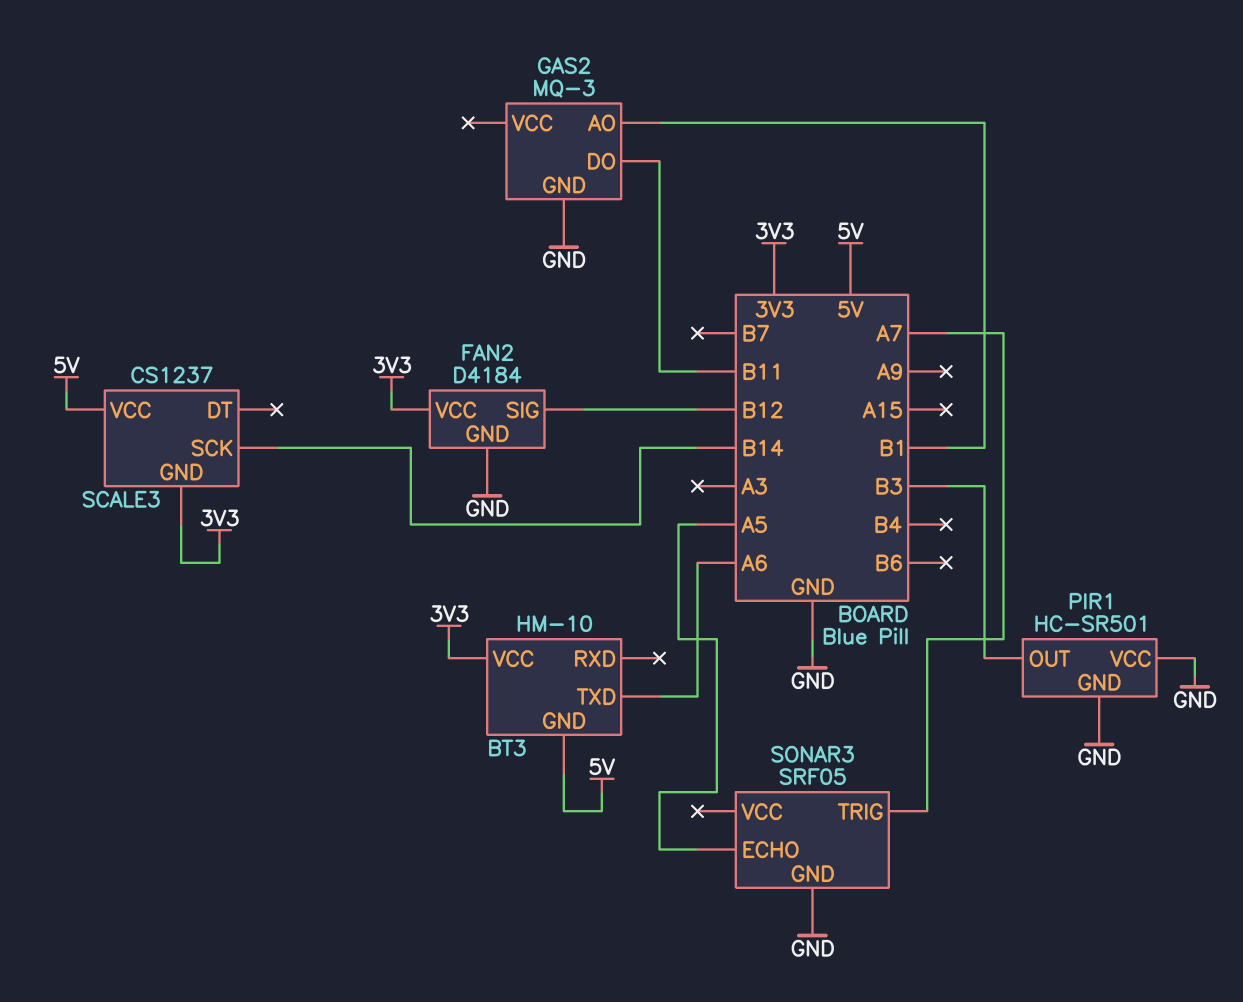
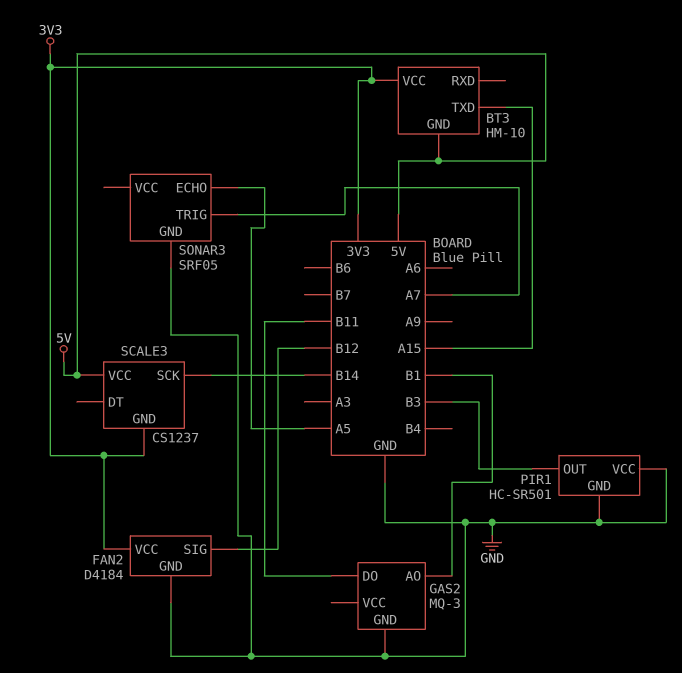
BT3 pin TXD: A6 -> A15

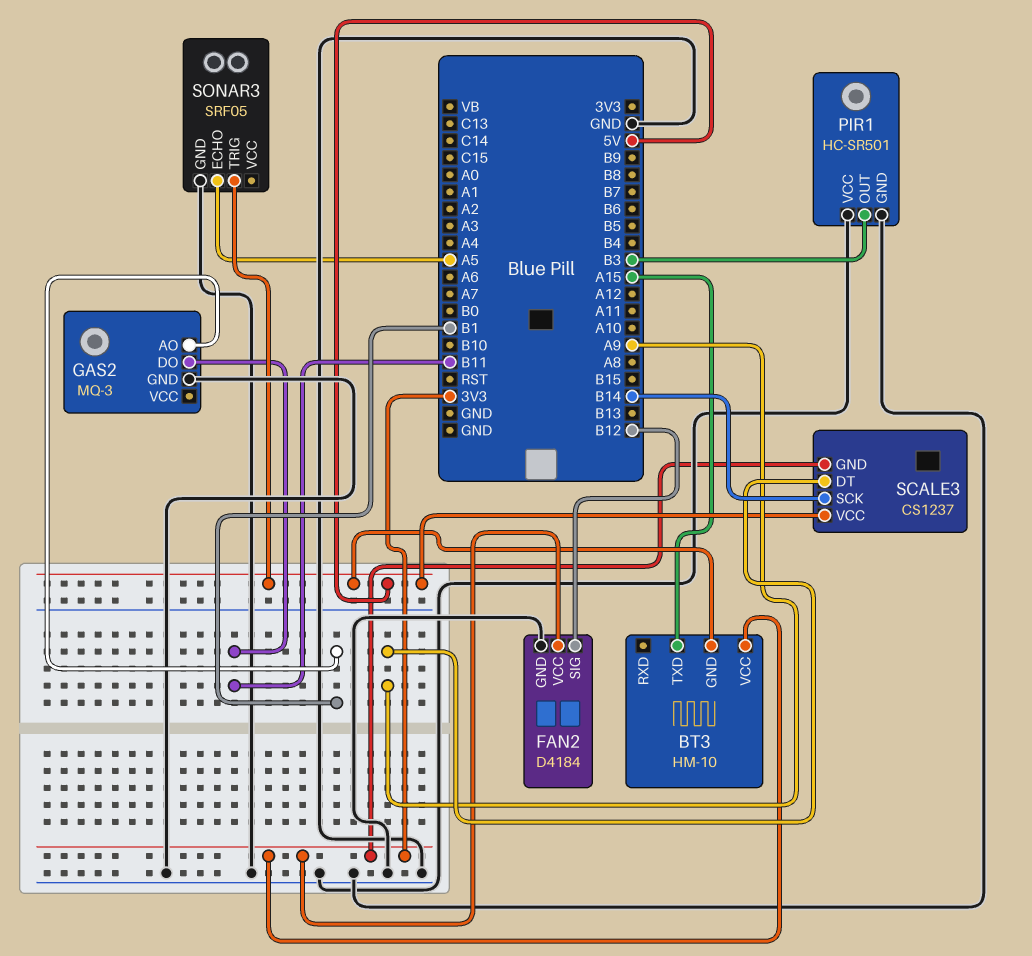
SCALE3 pin DT: none -> A9
SONAR3 pin TRIG: A7 -> 5V

